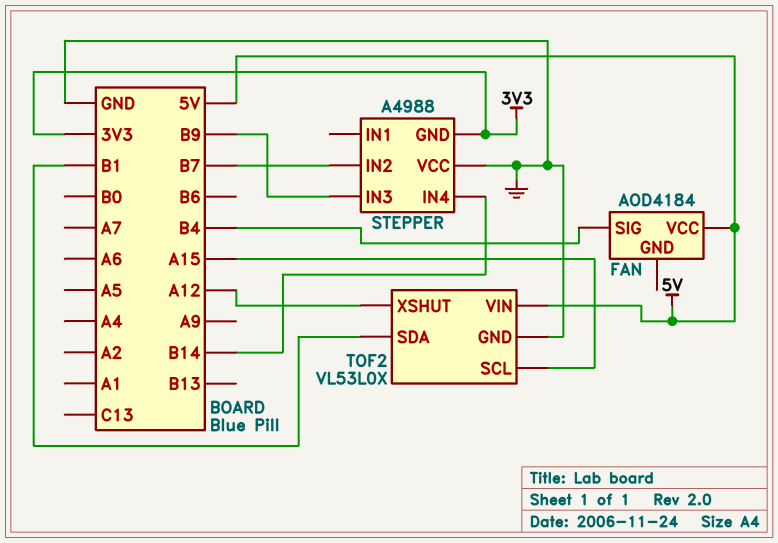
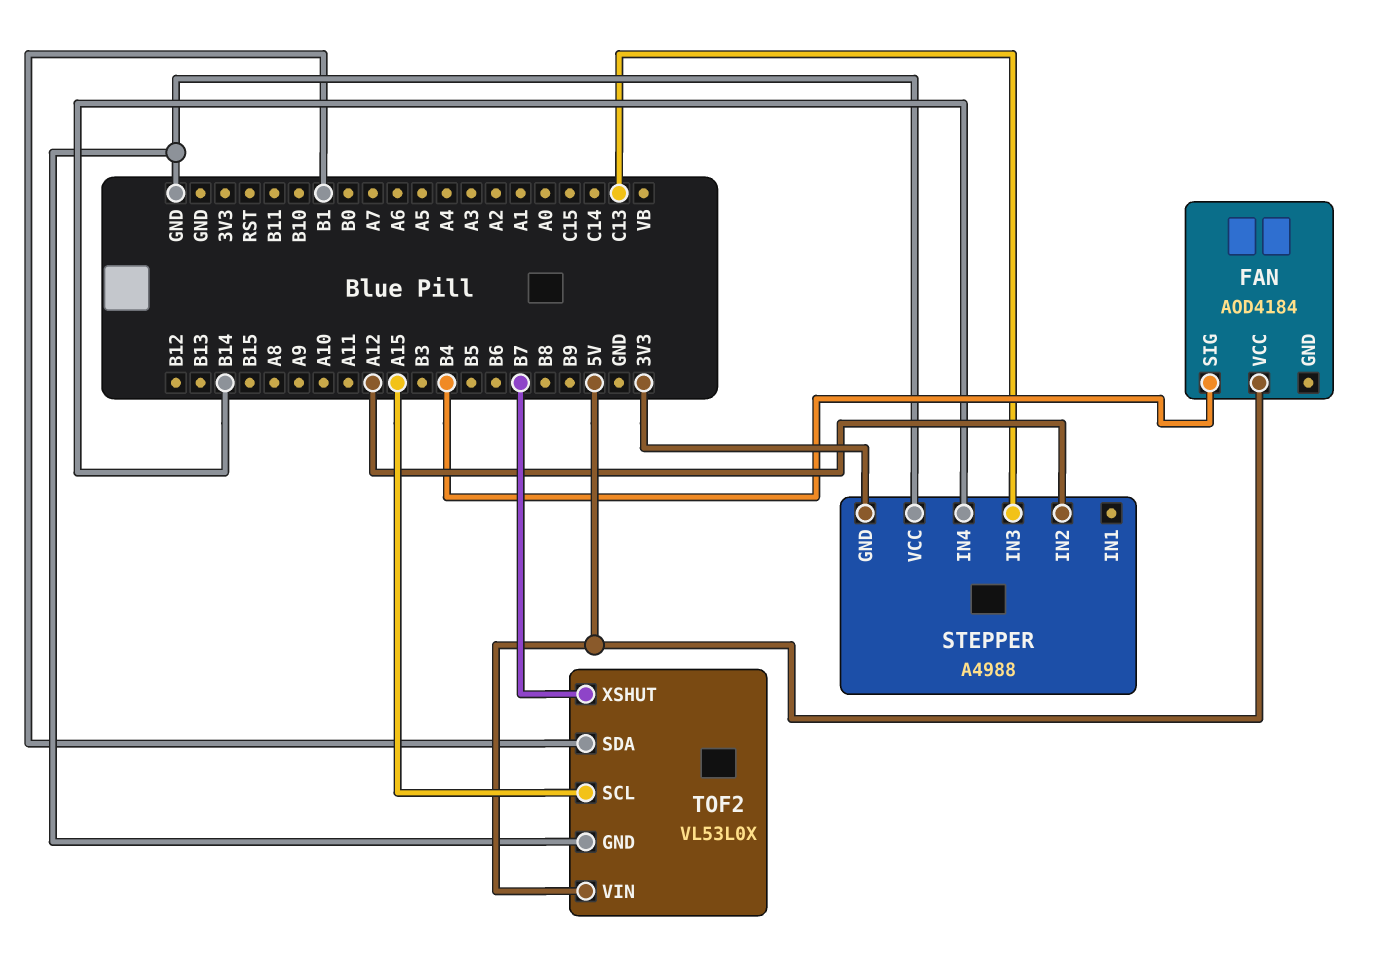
STEPPER pin IN2: B7 -> A12
STEPPER pin IN3: B9 -> C13
TOF2 pin XSHUT: A12 -> B7

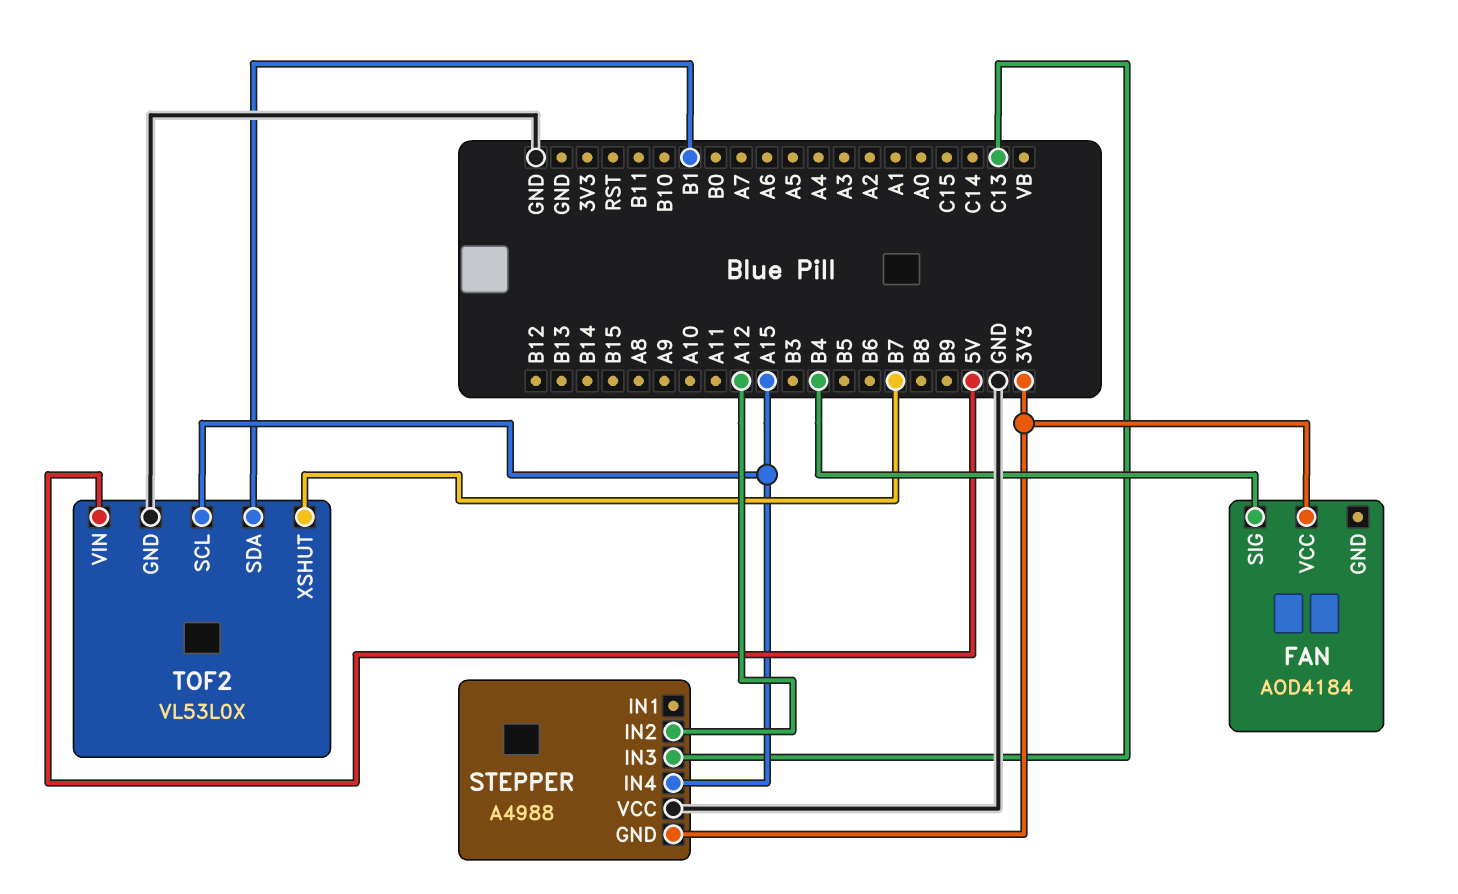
FAN pin VCC: 5V -> 3V3
STEPPER pin IN4: B14 -> A15

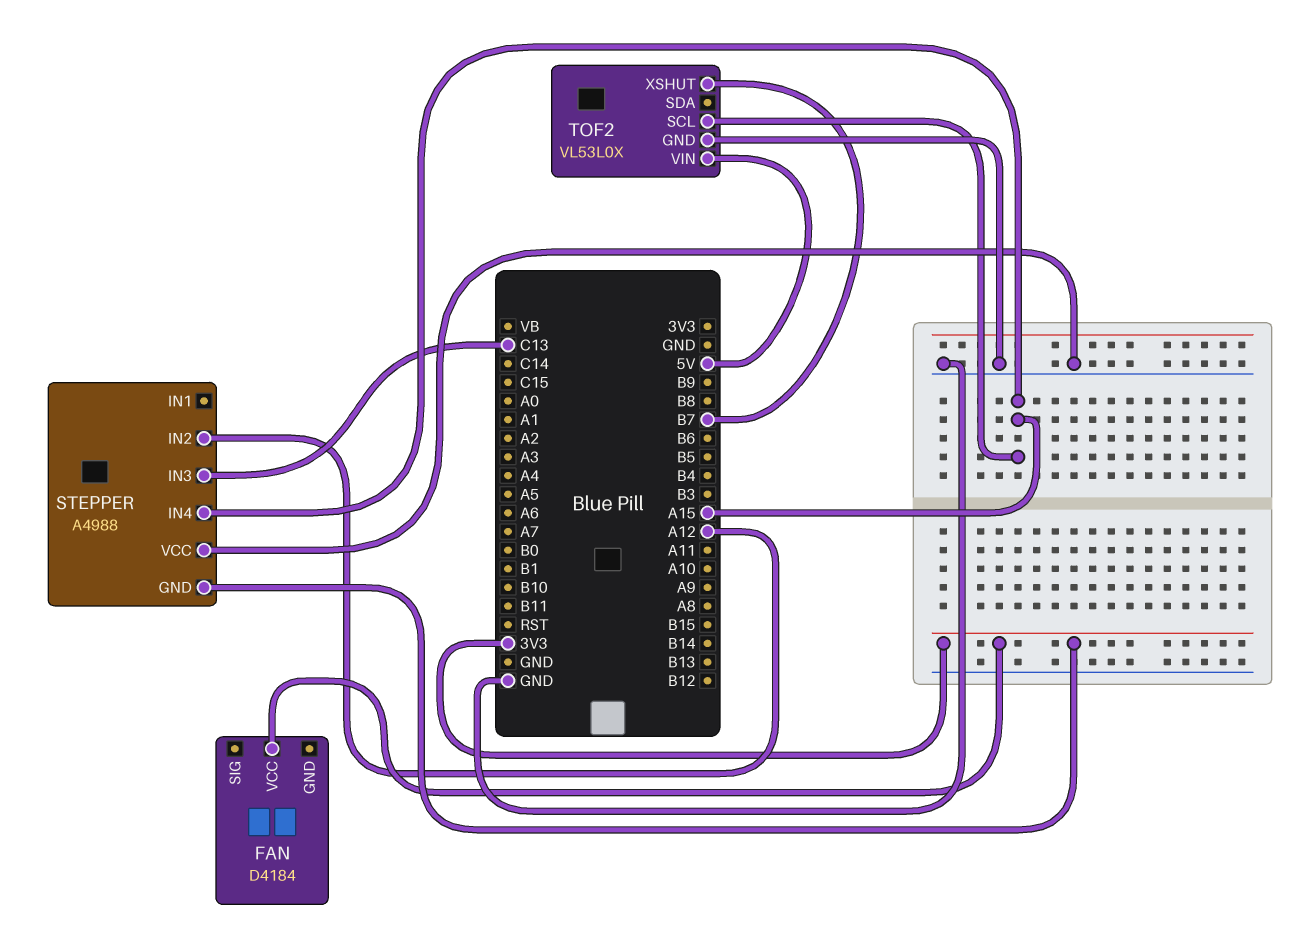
FAN: AOD4184 -> D4184
FAN pin SIG: B4 -> none
TOF2 pin SDA: B1 -> none

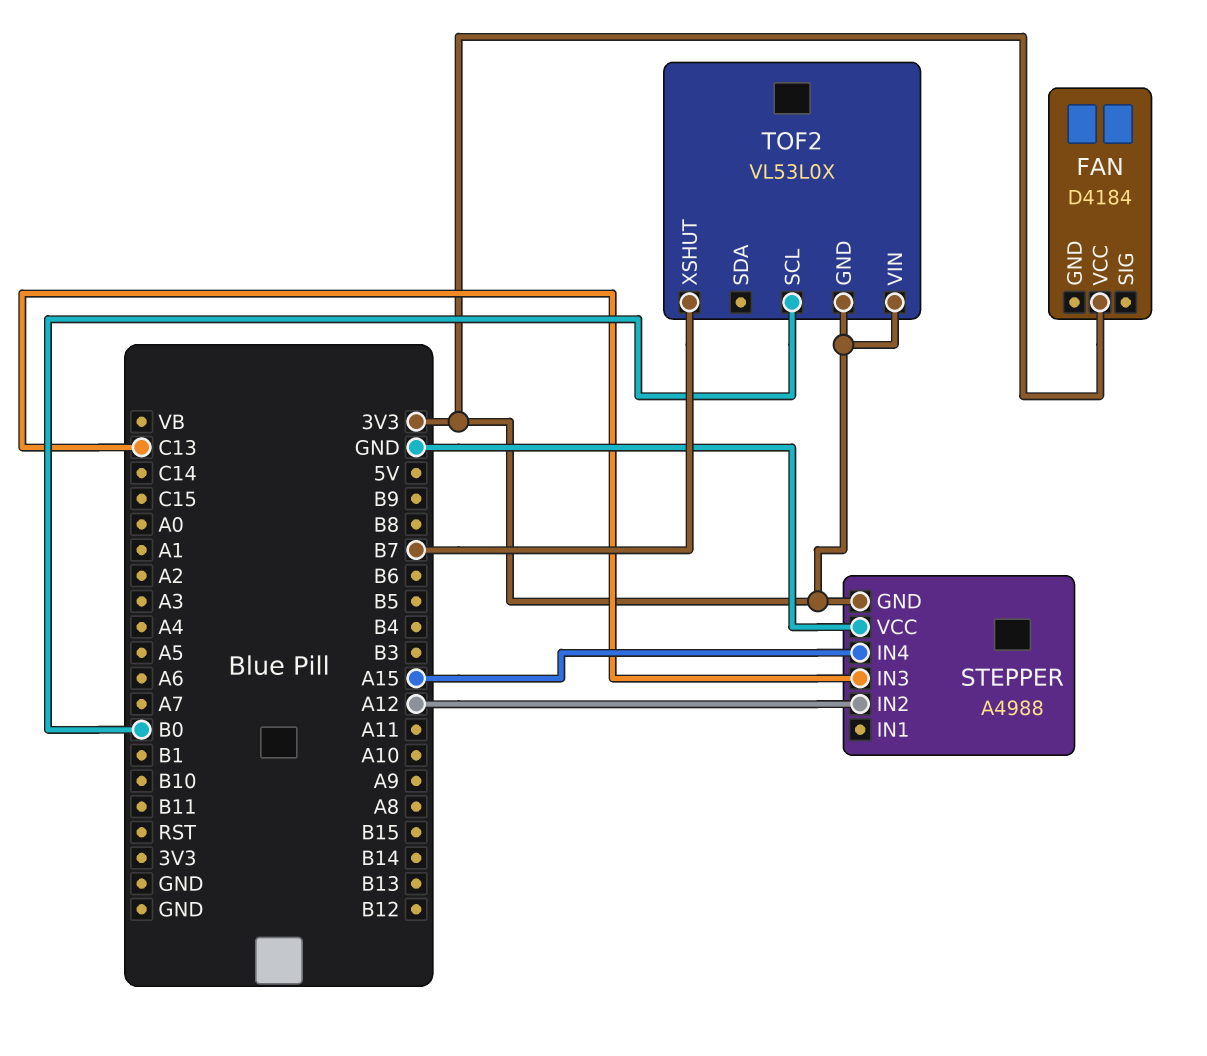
TOF2 pin GND: GND -> 3V3
TOF2 pin SCL: A15 -> B0
TOF2 pin VIN: 5V -> 3V3

